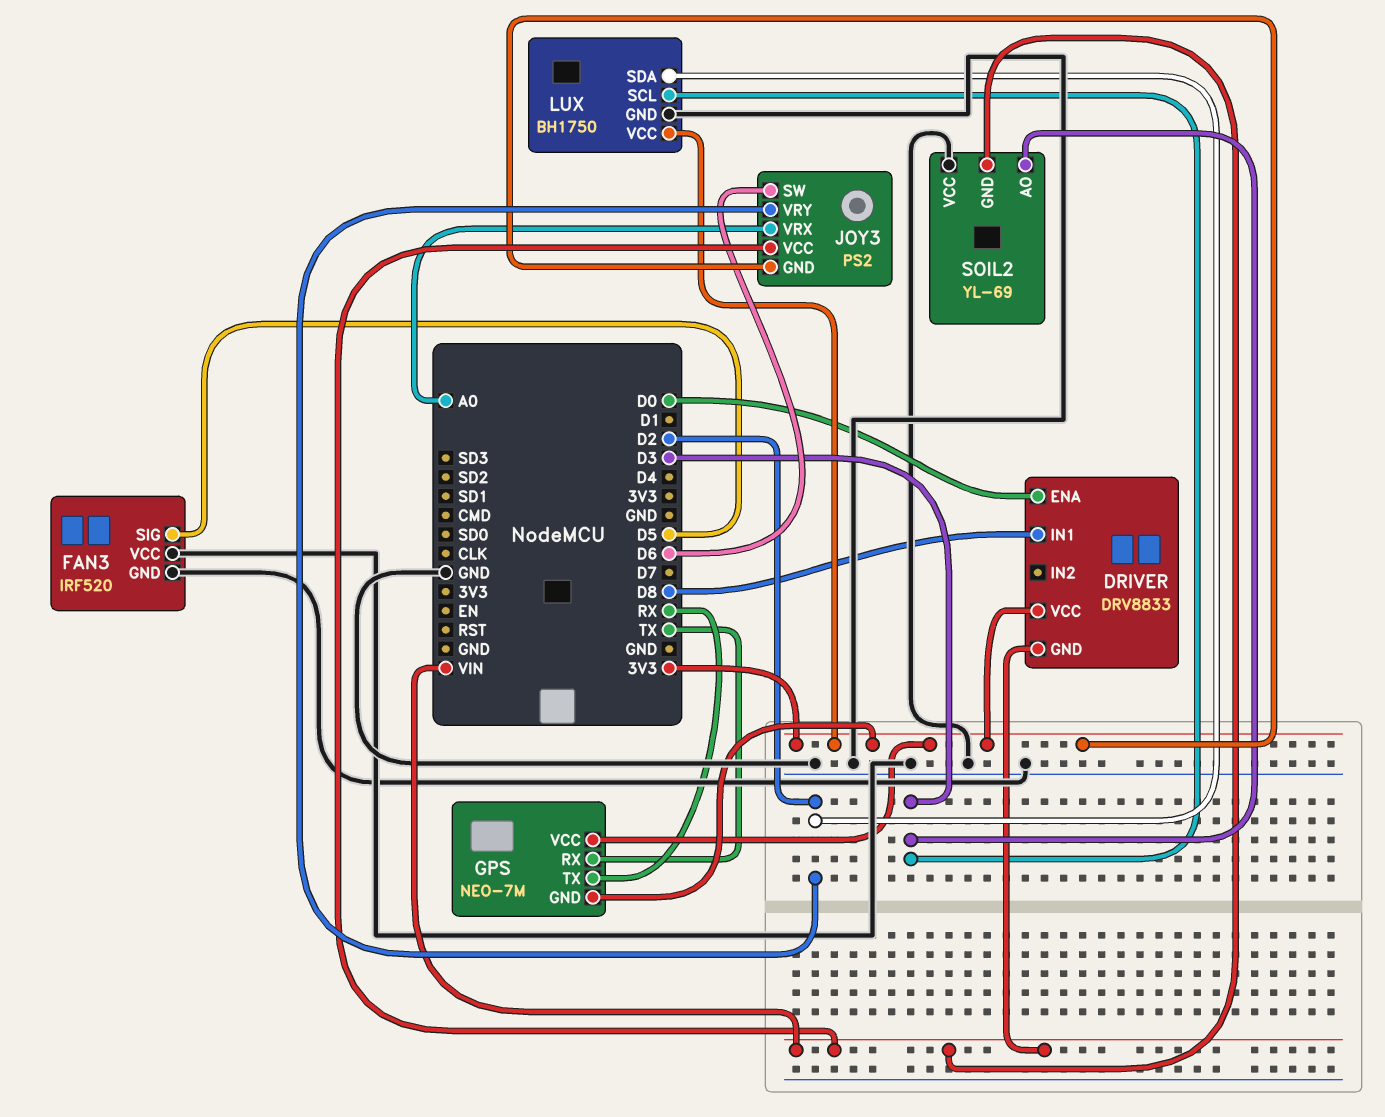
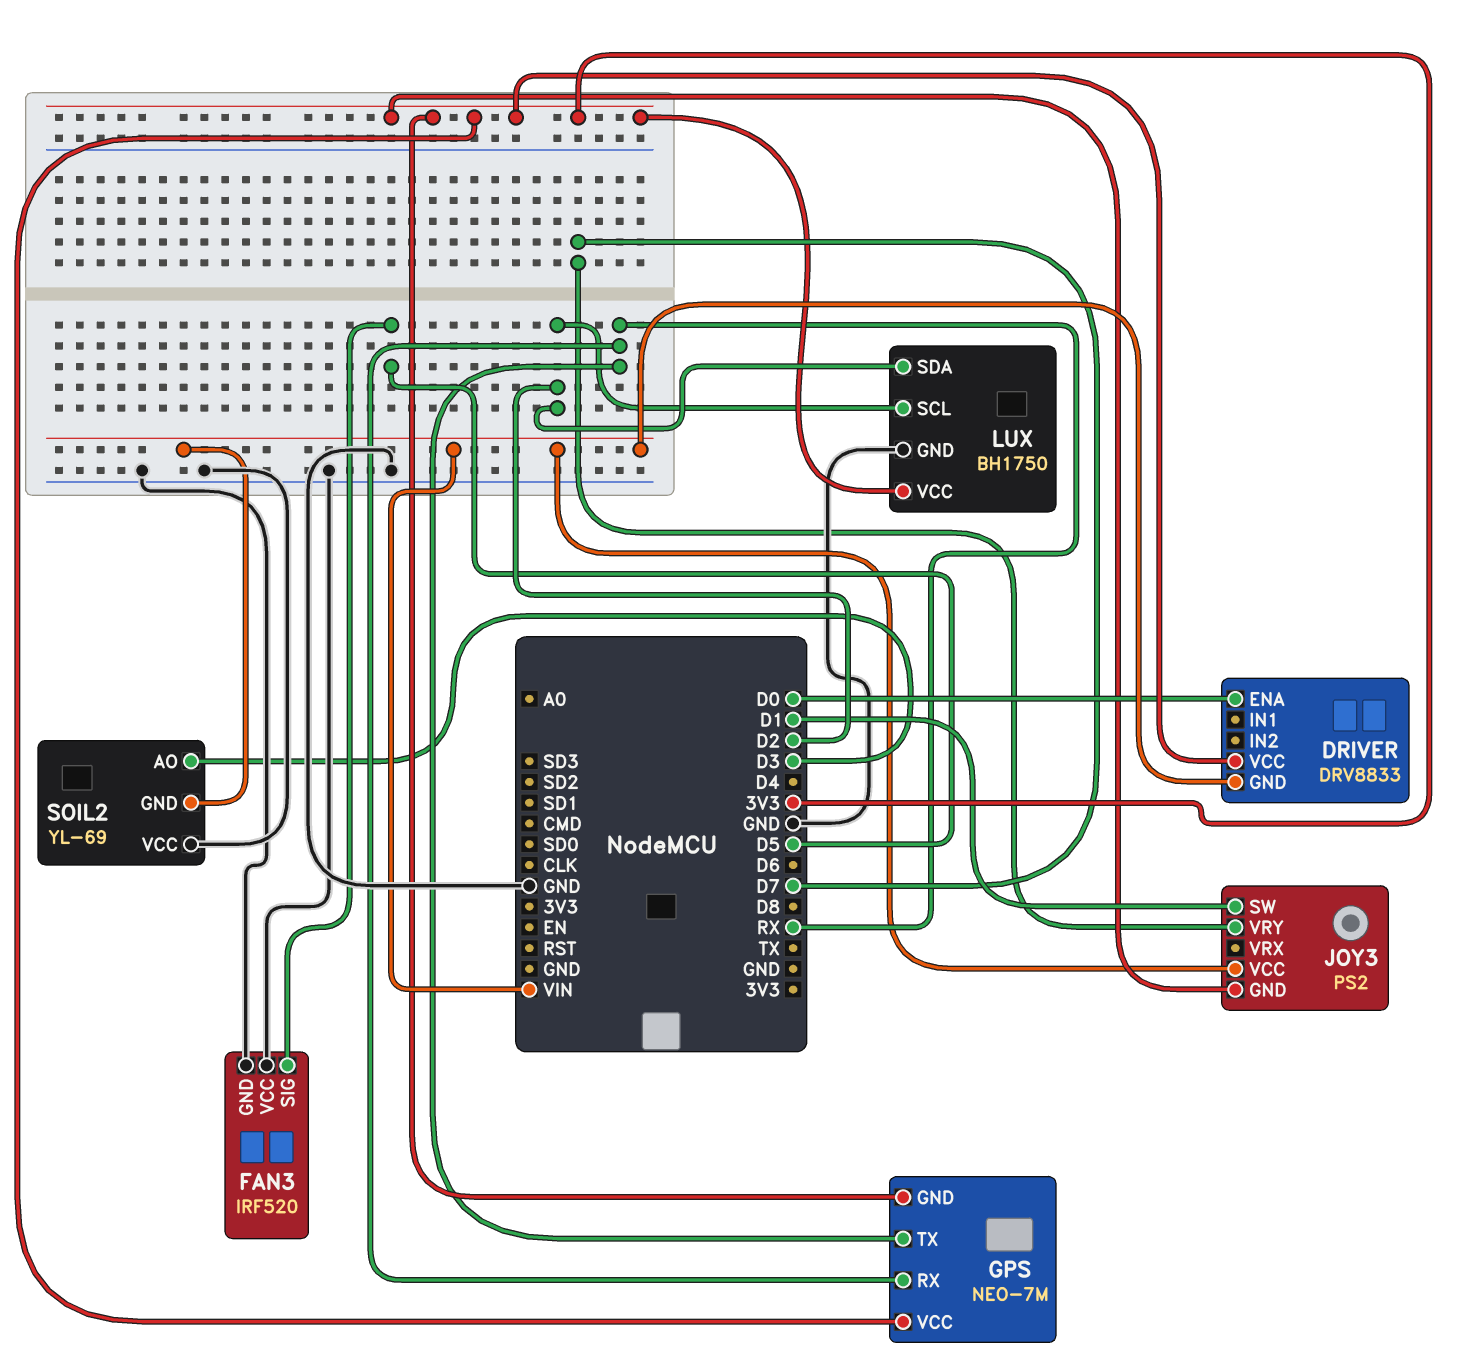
DRIVER pin IN1: D8 -> none
GPS pin RX: TX -> RX
JOY3 pin SW: D6 -> D1
JOY3 pin VRX: A0 -> none
JOY3 pin VRY: D2 -> D7
LUX pin SCL: D3 -> D2

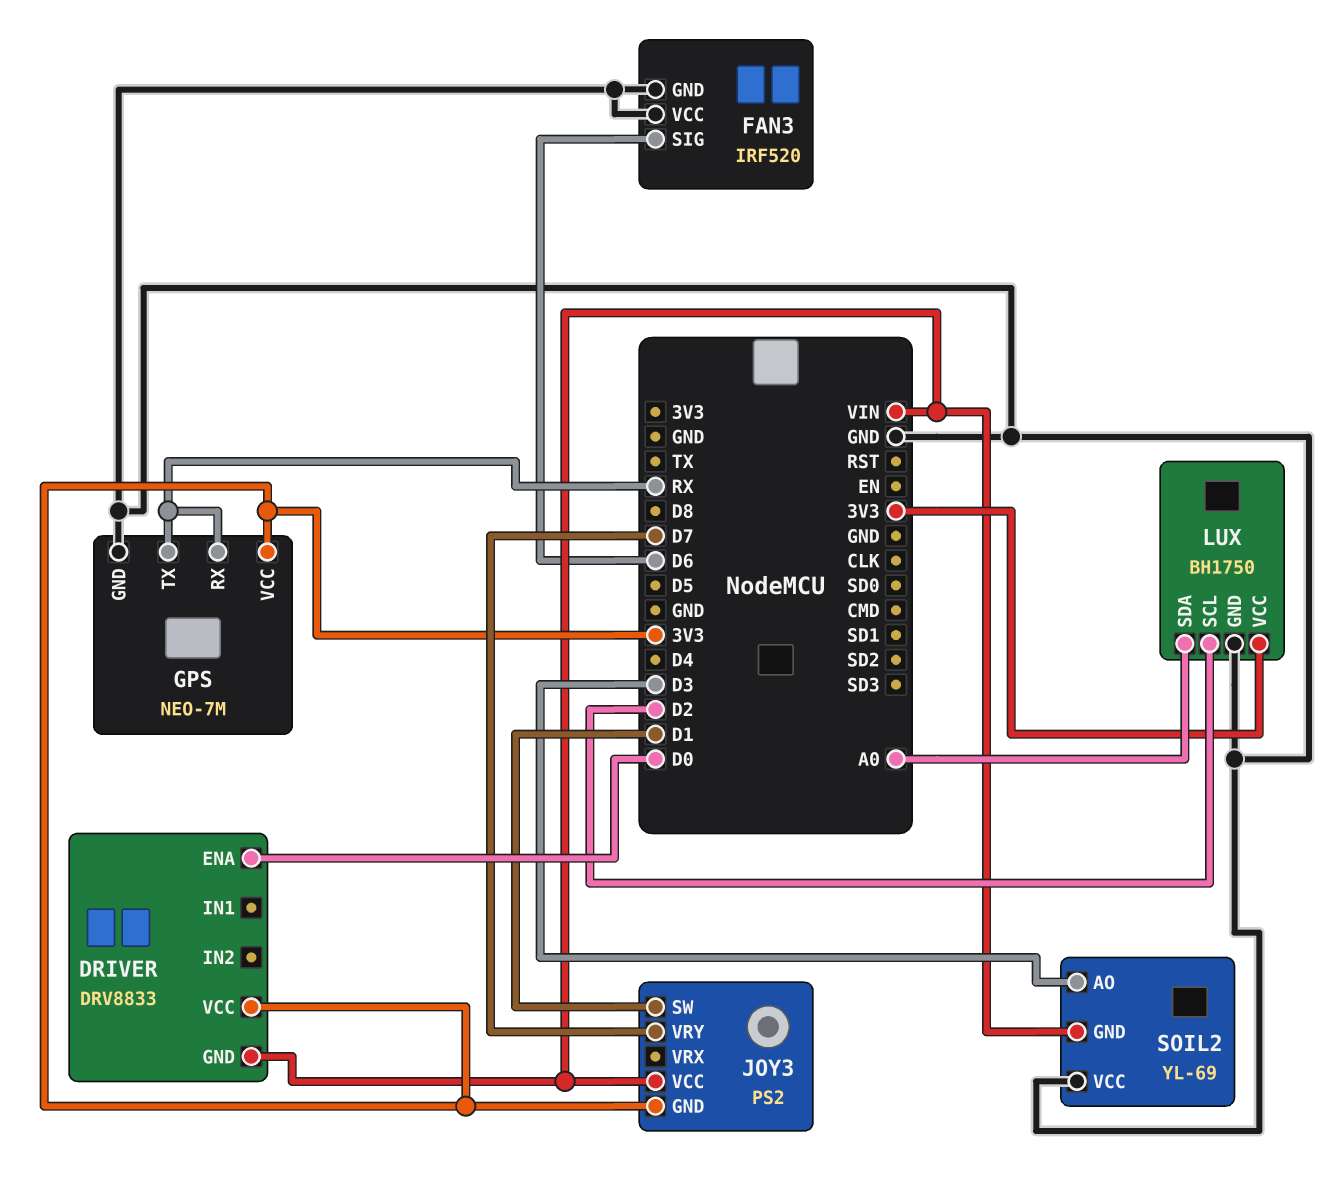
FAN3 pin SIG: D5 -> D6
GPS pin GND: 3V3 -> GND
LUX pin SDA: D2 -> A0

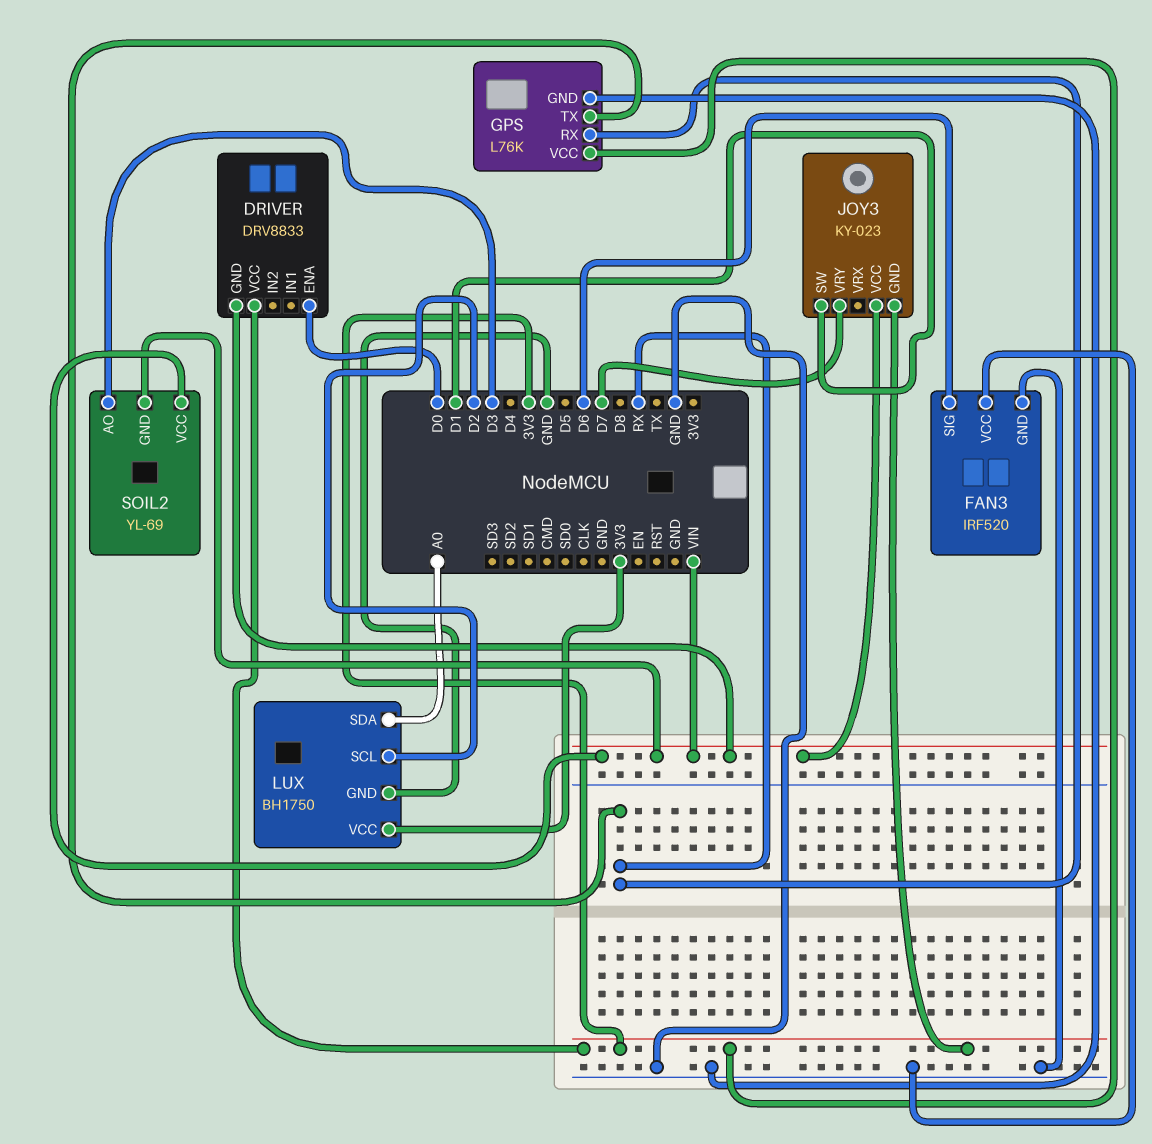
GPS: NEO-7M -> L76K
JOY3: PS2 -> KY-023
SOIL2 pin VCC: GND -> VIN

